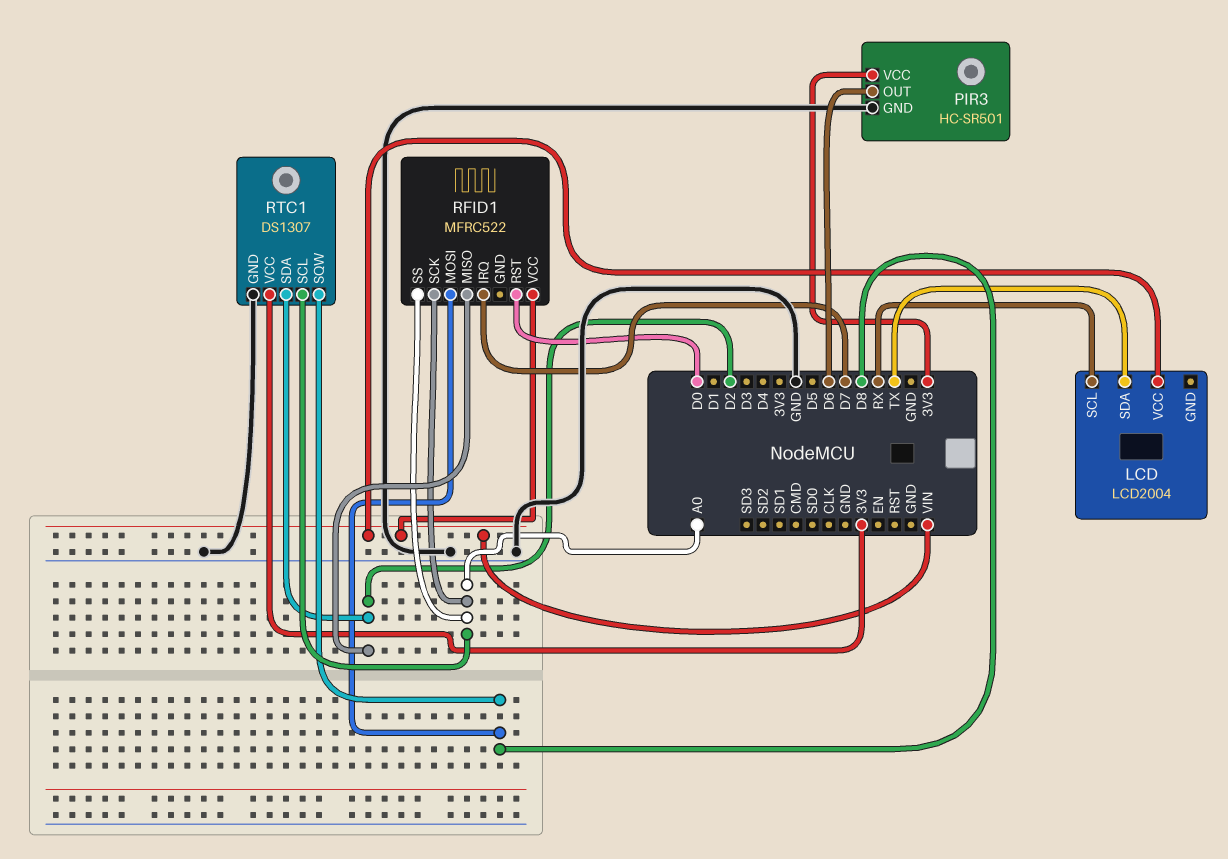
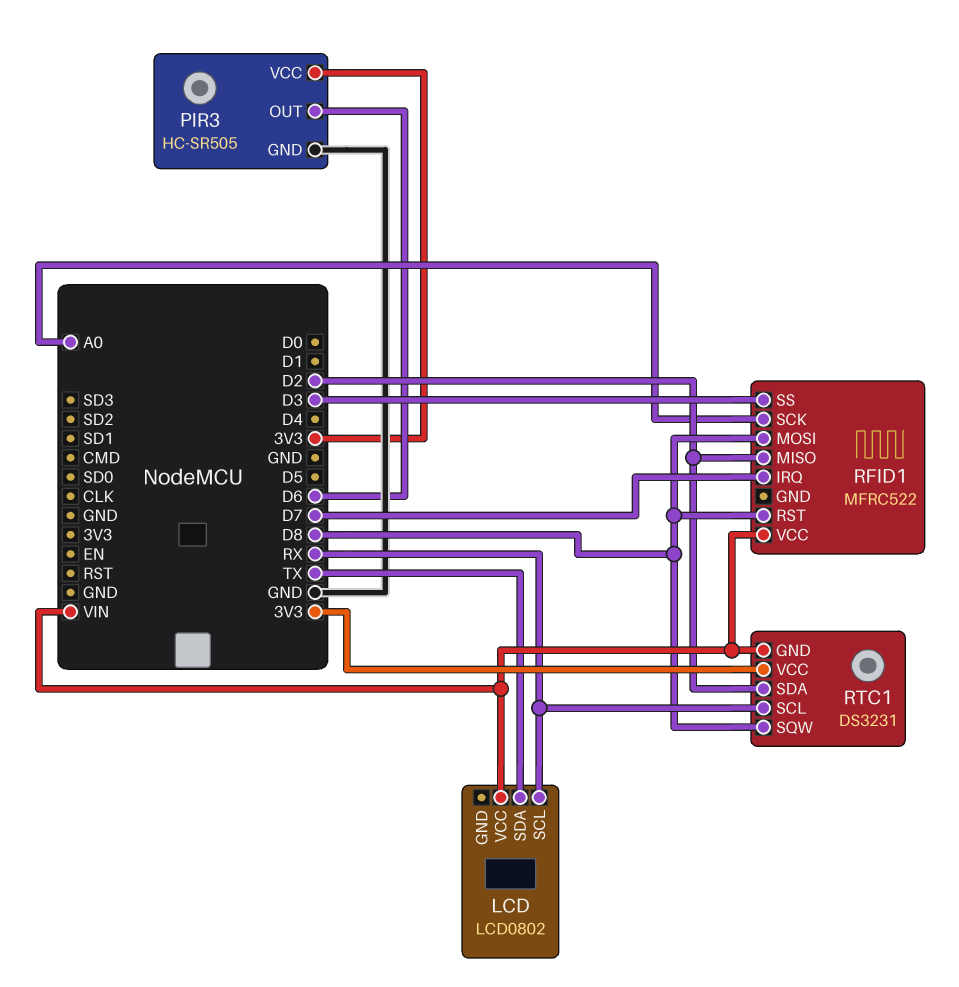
LCD: LCD2004 -> LCD0802
PIR3: HC-SR501 -> HC-SR505
RFID1 pin RST: D0 -> D8
RFID1 pin SS: A0 -> D3
RTC1: DS1307 -> DS3231
RTC1 pin GND: GND -> VIN
RTC1 pin SCL: A0 -> RX

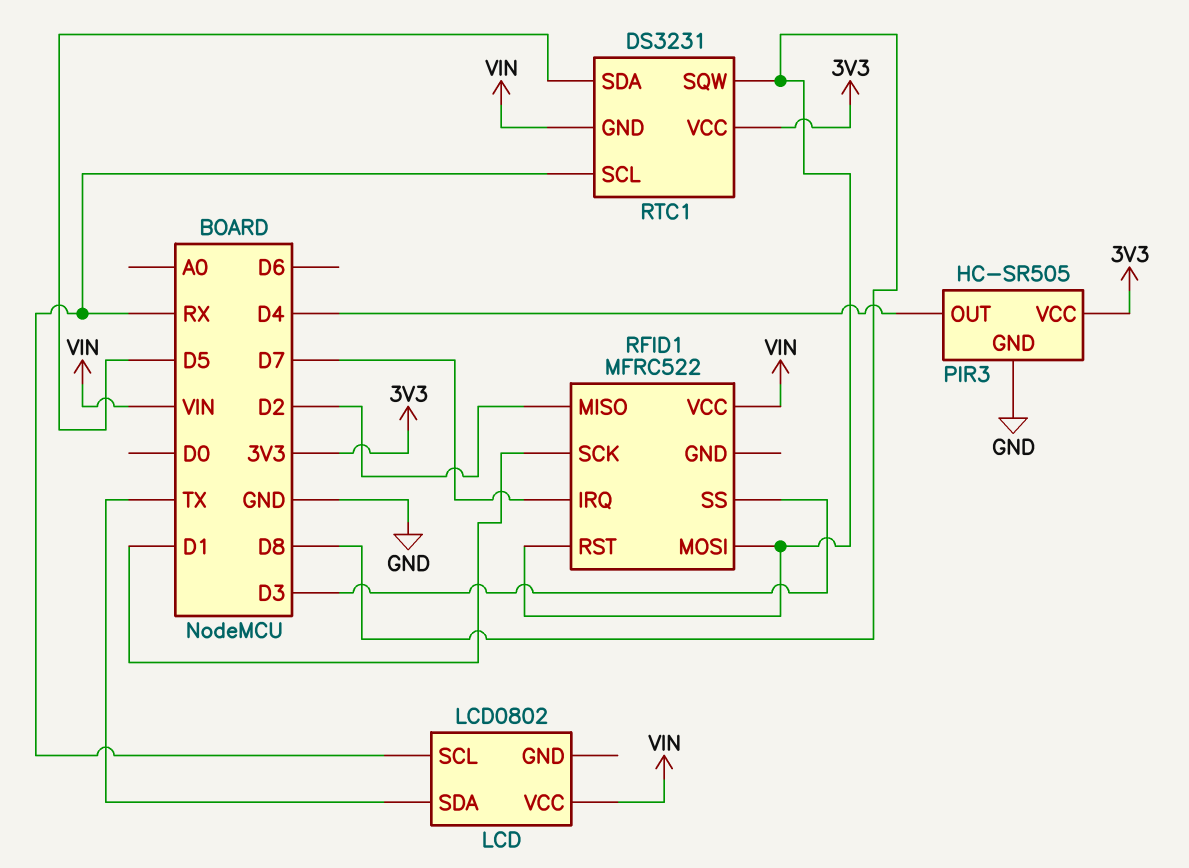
PIR3 pin OUT: D6 -> D4
RFID1 pin SCK: A0 -> D1
RTC1 pin SDA: D2 -> D5

